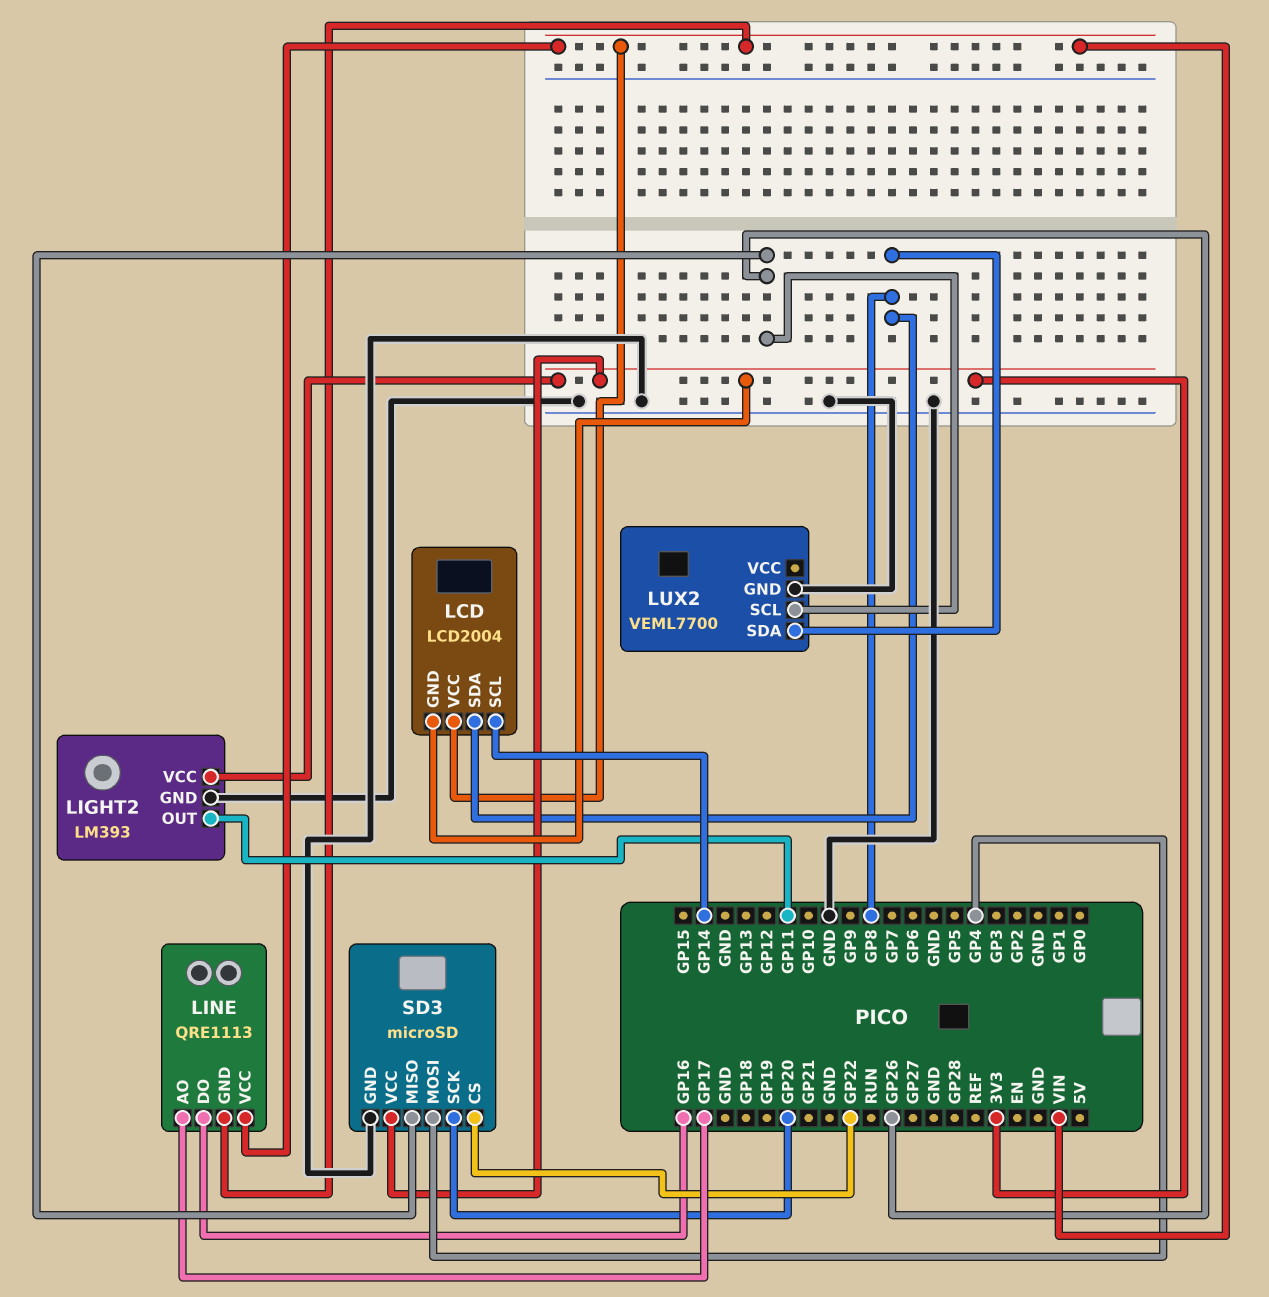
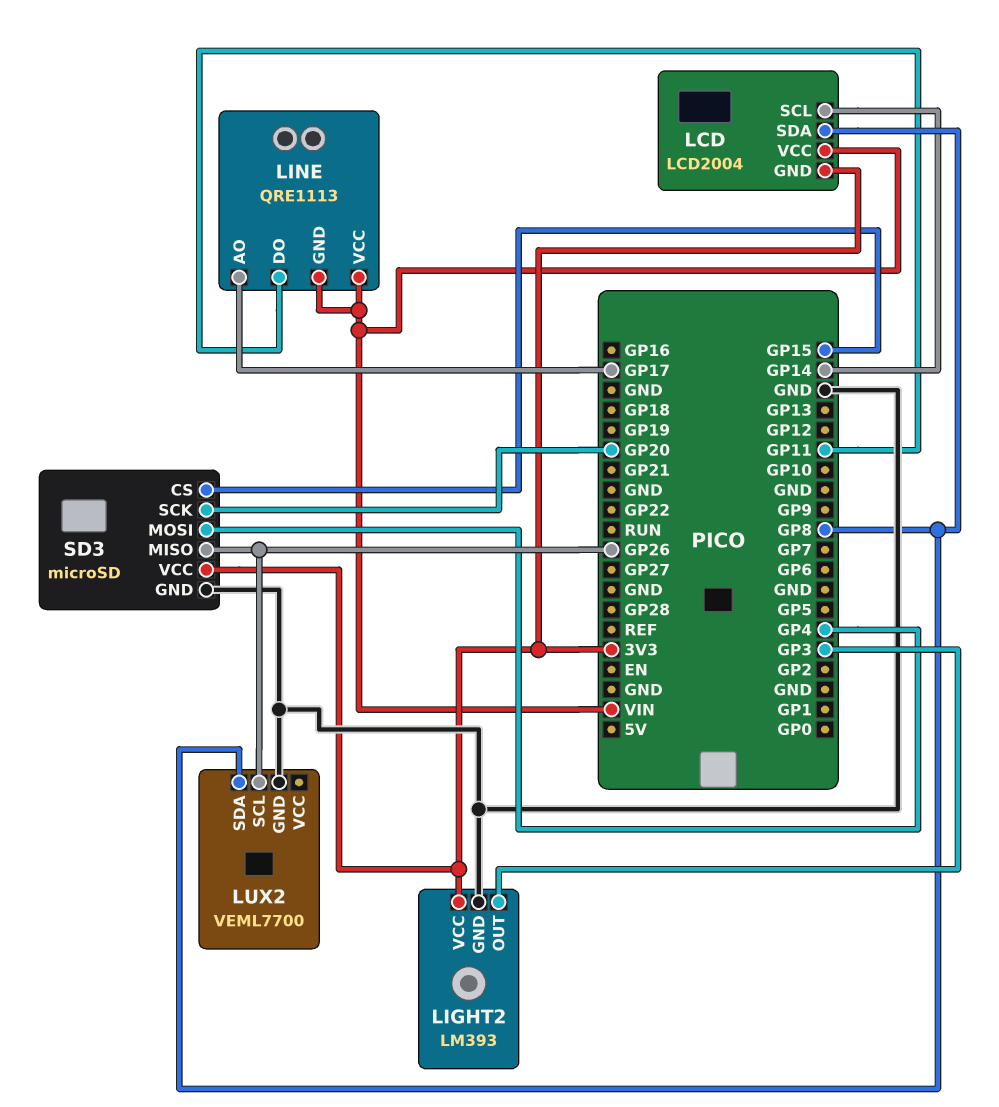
LIGHT2 pin OUT: GP11 -> GP3
LINE pin DO: GP16 -> GP11
SD3 pin CS: GP22 -> GP15

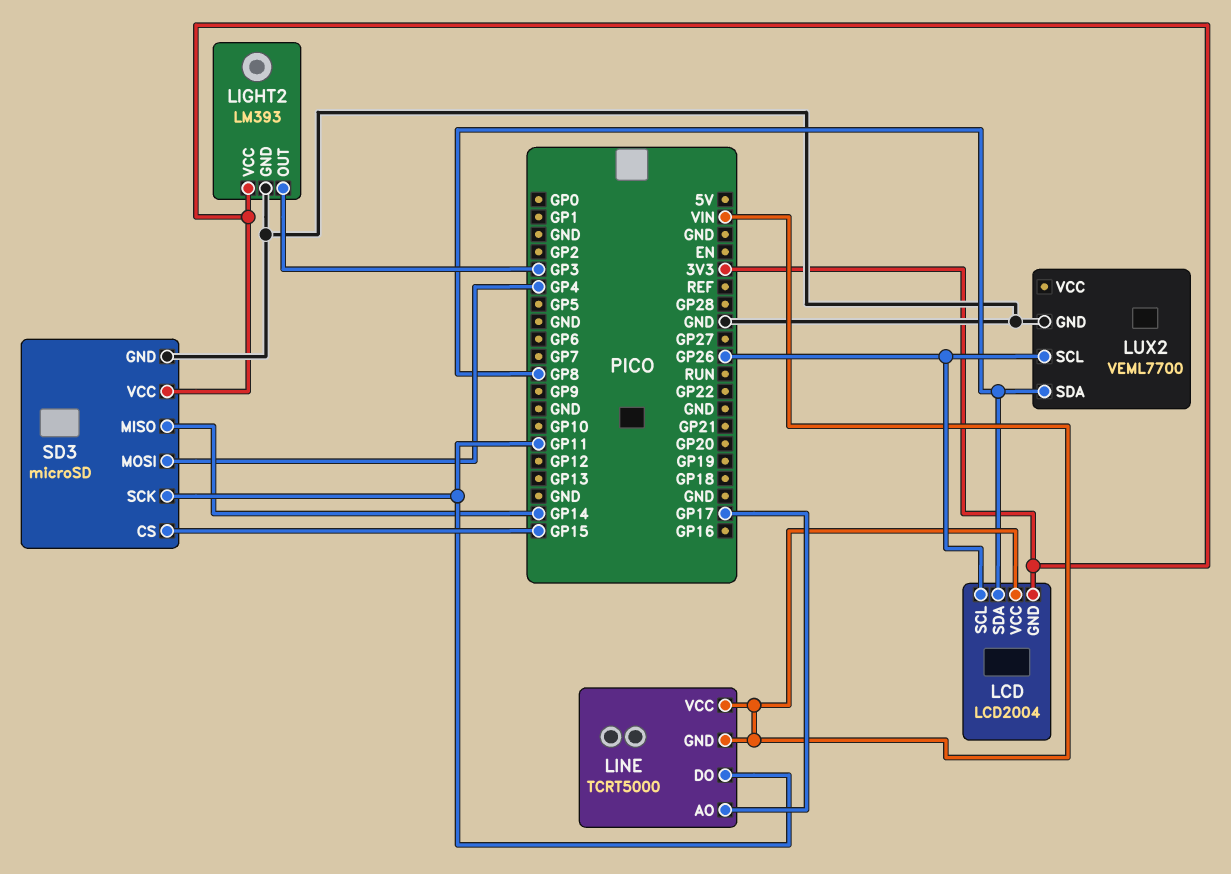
LCD pin SCL: GP14 -> GP26
LINE: QRE1113 -> TCRT5000
SD3 pin MISO: GP26 -> GP14
SD3 pin SCK: GP20 -> GP11

